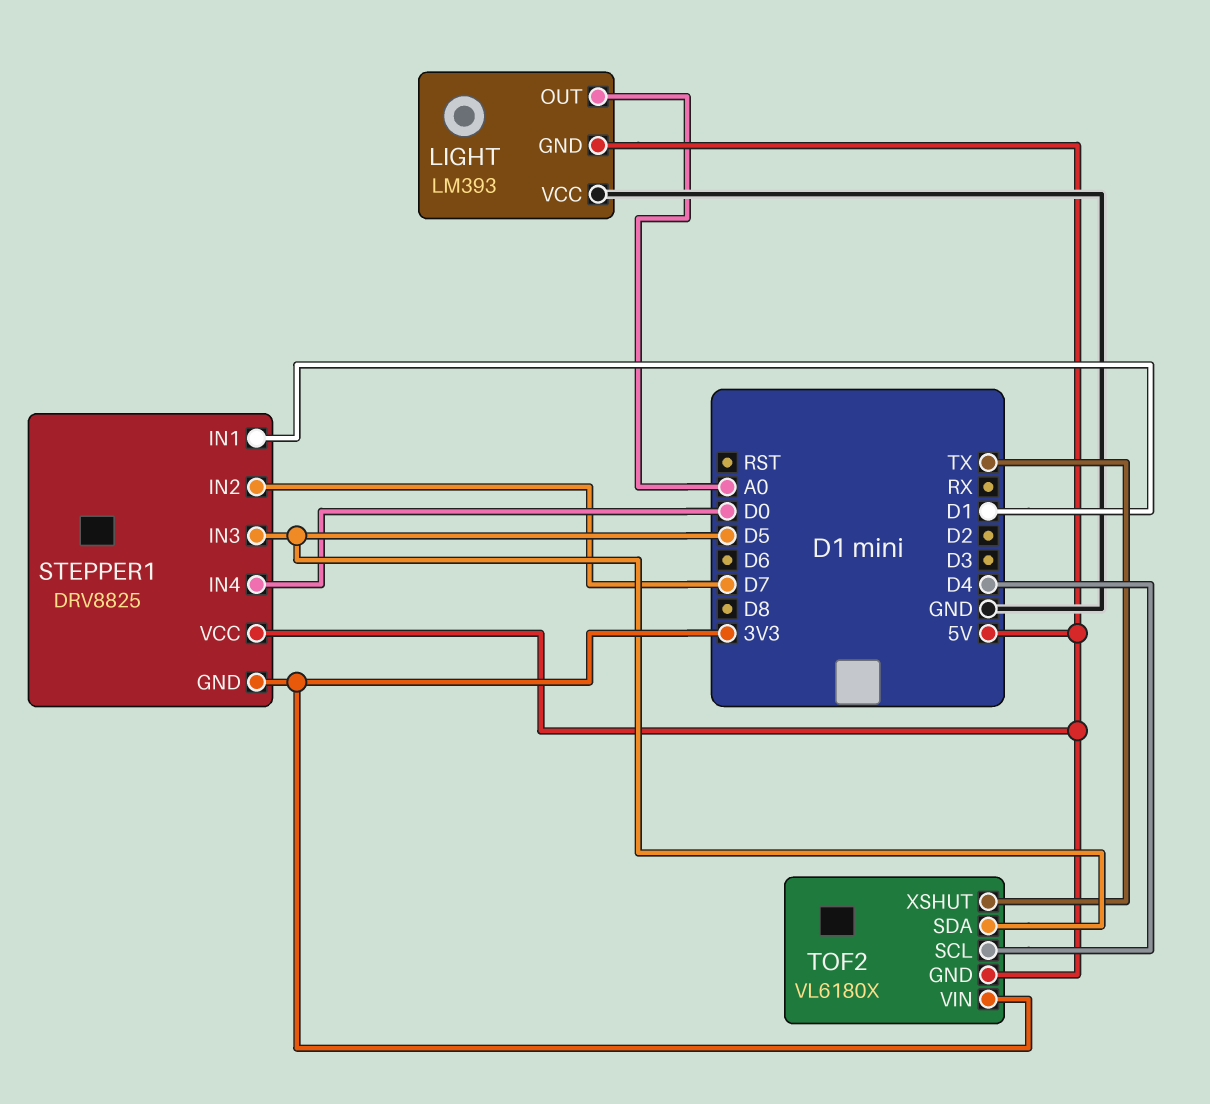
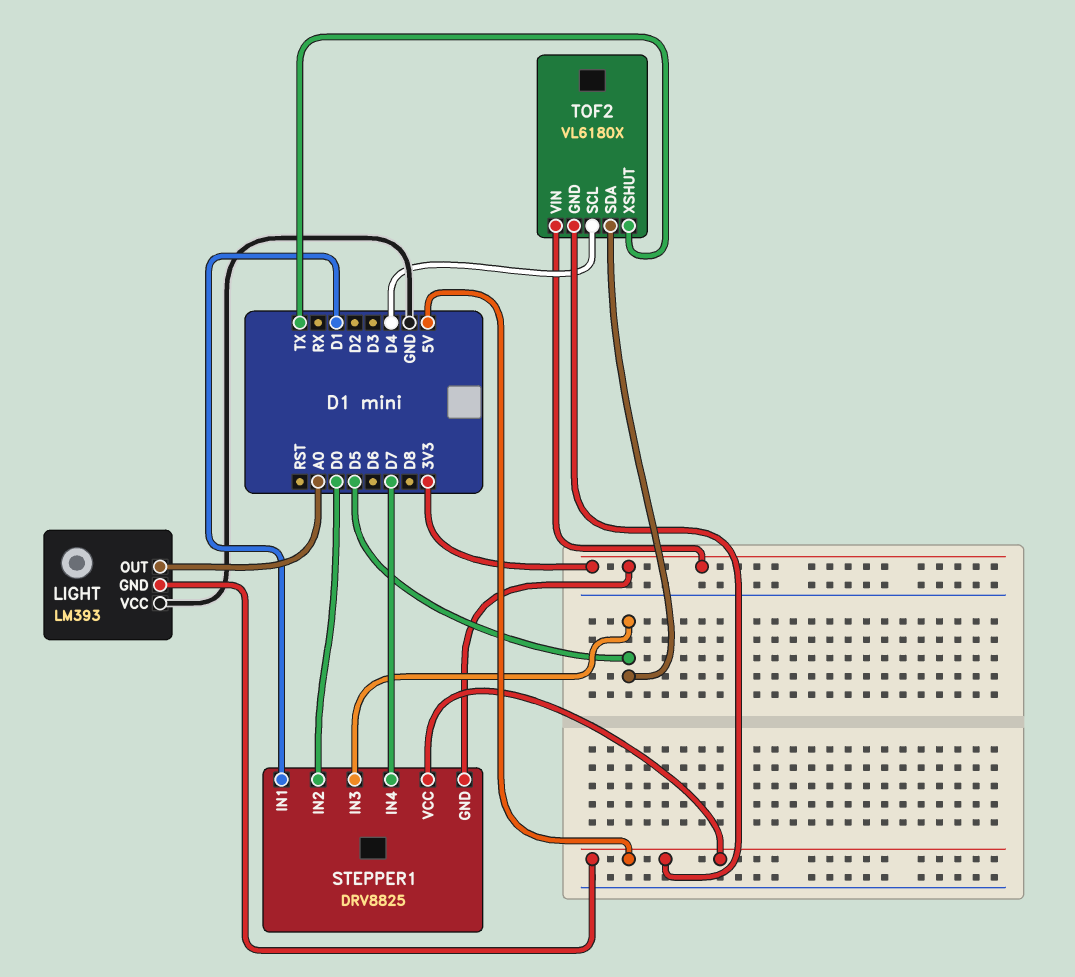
STEPPER1 pin IN2: D7 -> D0
STEPPER1 pin IN4: D0 -> D7

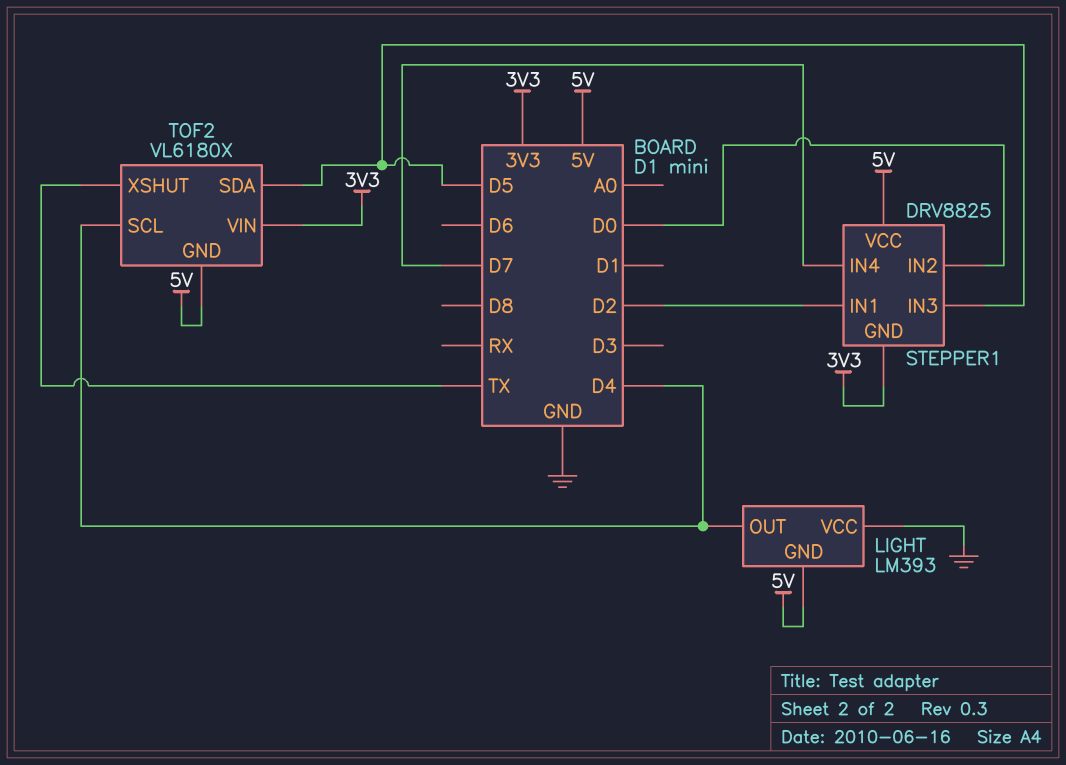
LIGHT pin OUT: A0 -> D4
STEPPER1 pin IN1: D1 -> D2

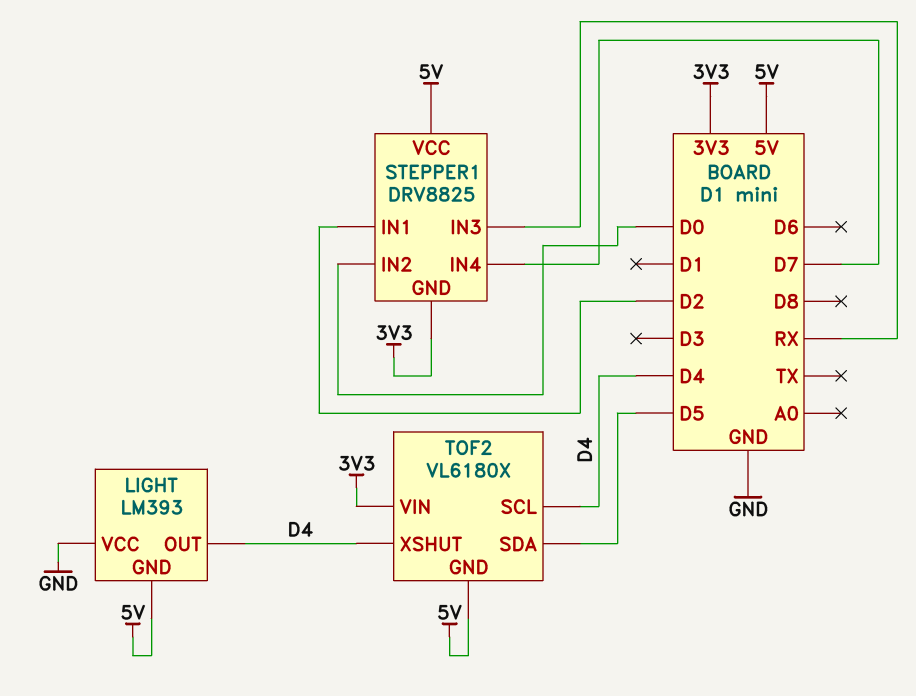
STEPPER1 pin IN3: D5 -> RX
TOF2 pin XSHUT: TX -> D4

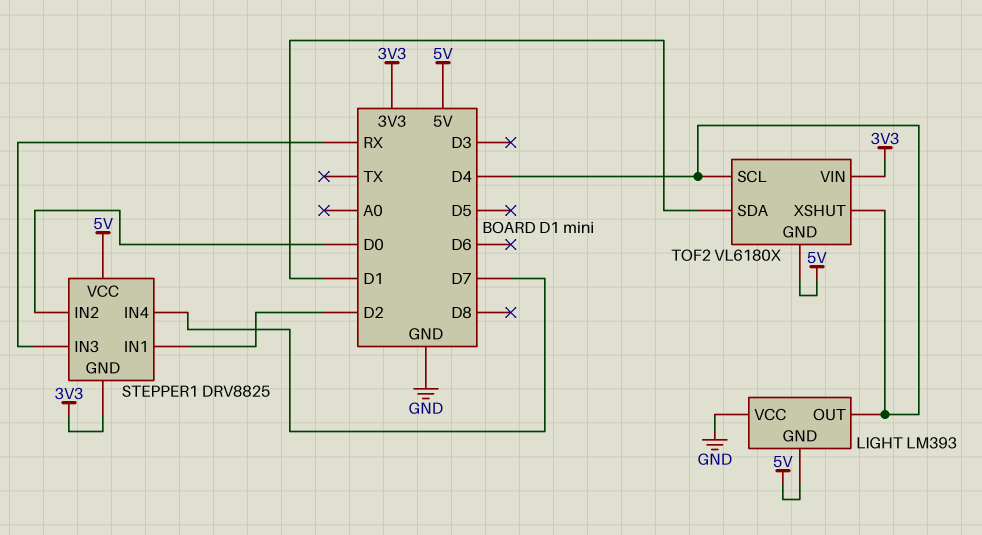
TOF2 pin SDA: D5 -> D1

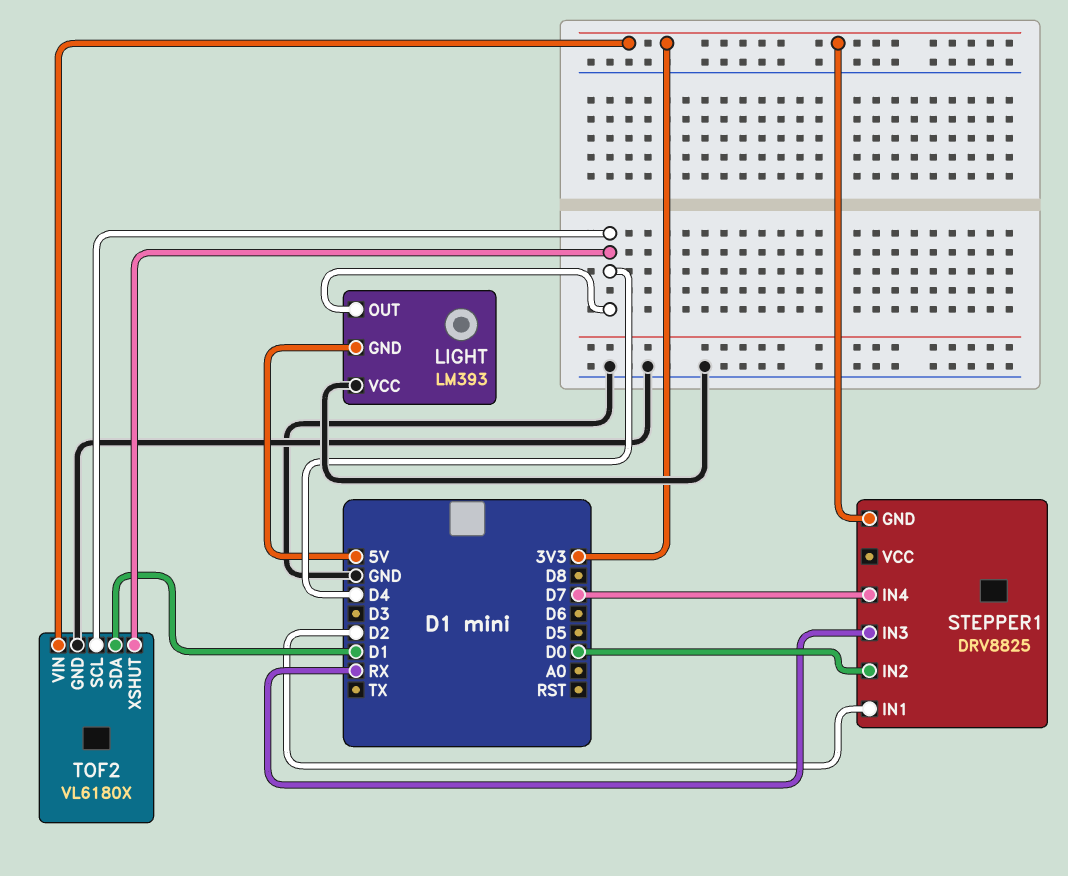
STEPPER1 pin VCC: 5V -> none
TOF2 pin GND: 5V -> GND

